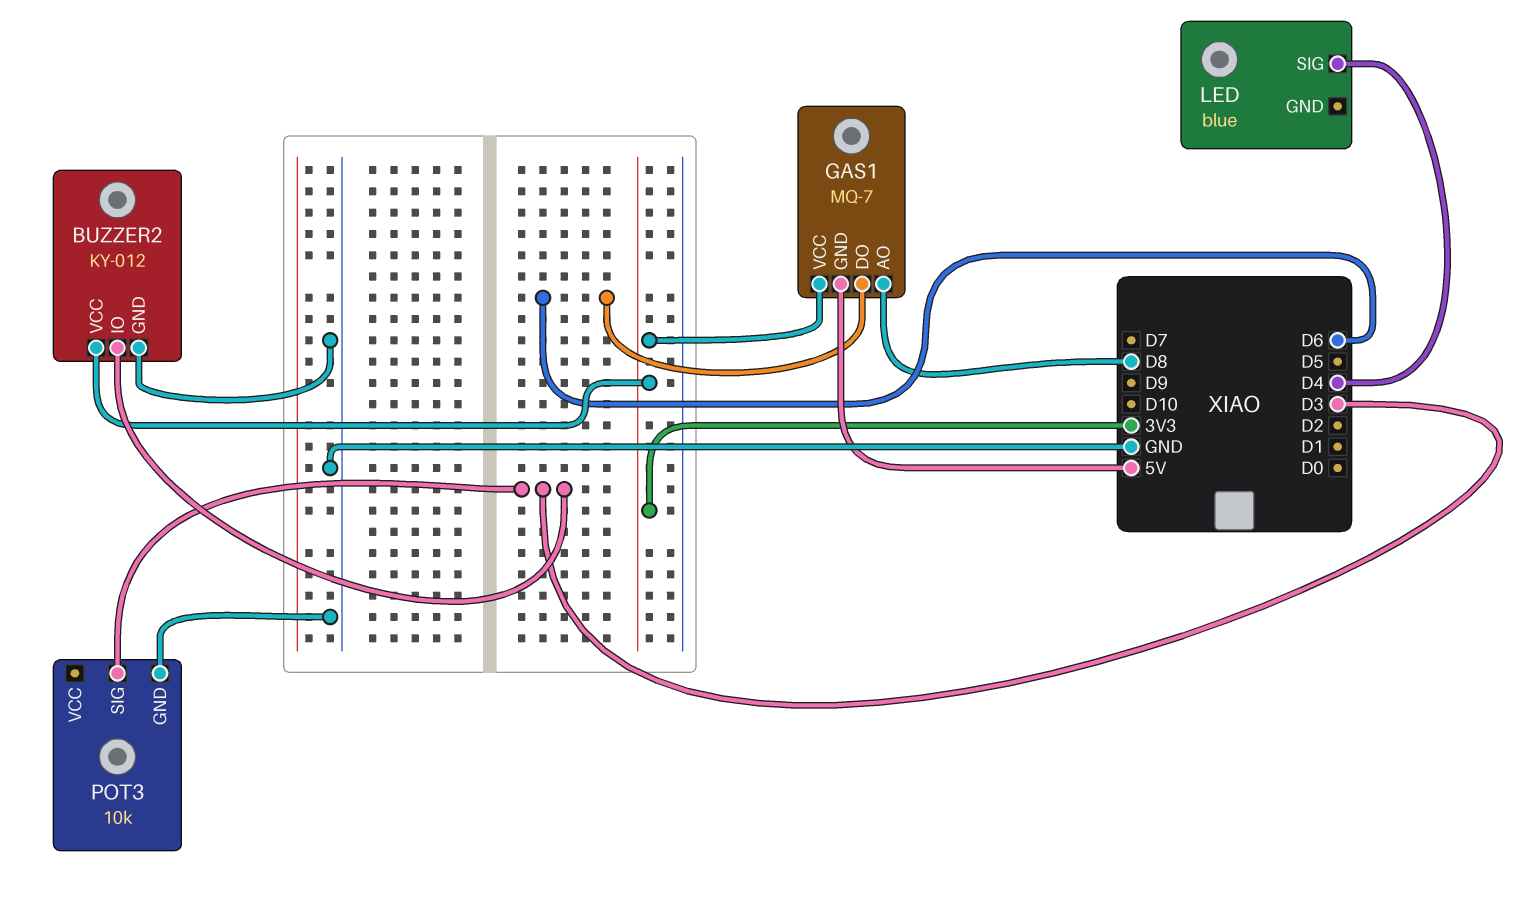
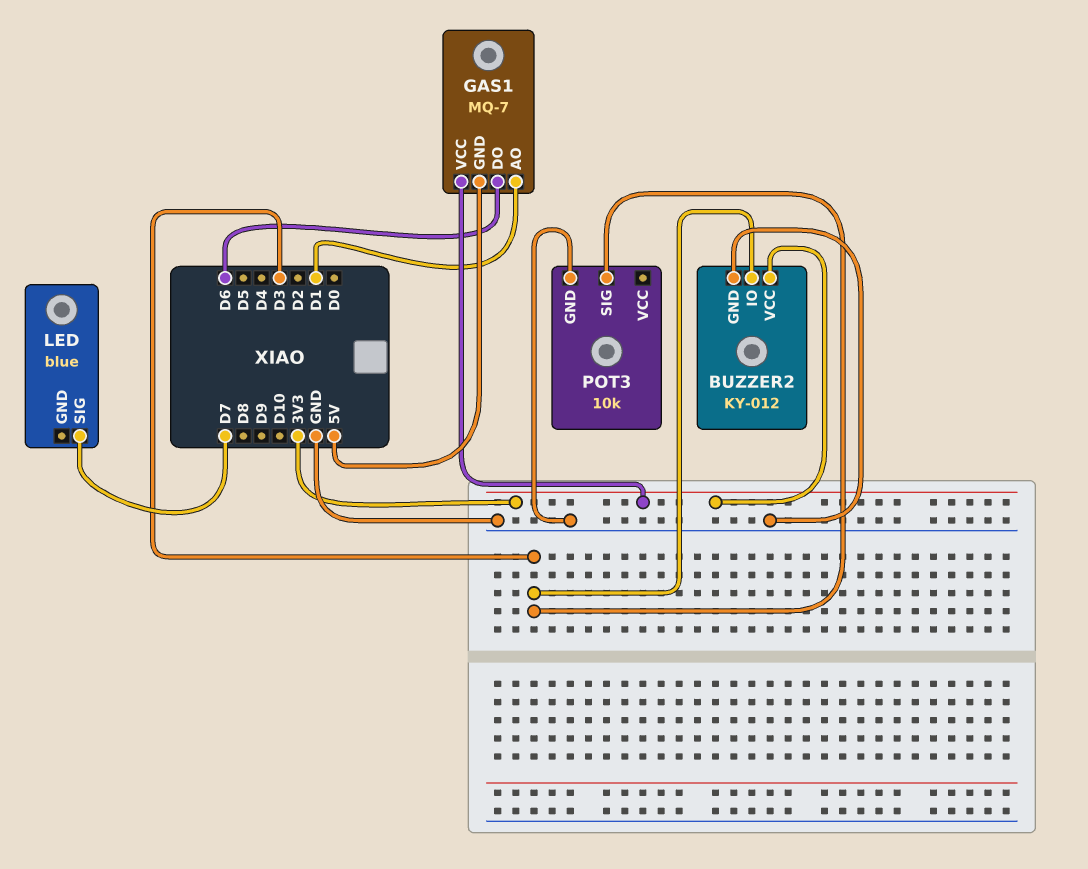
GAS1 pin AO: D8 -> D1
LED pin SIG: D4 -> D7

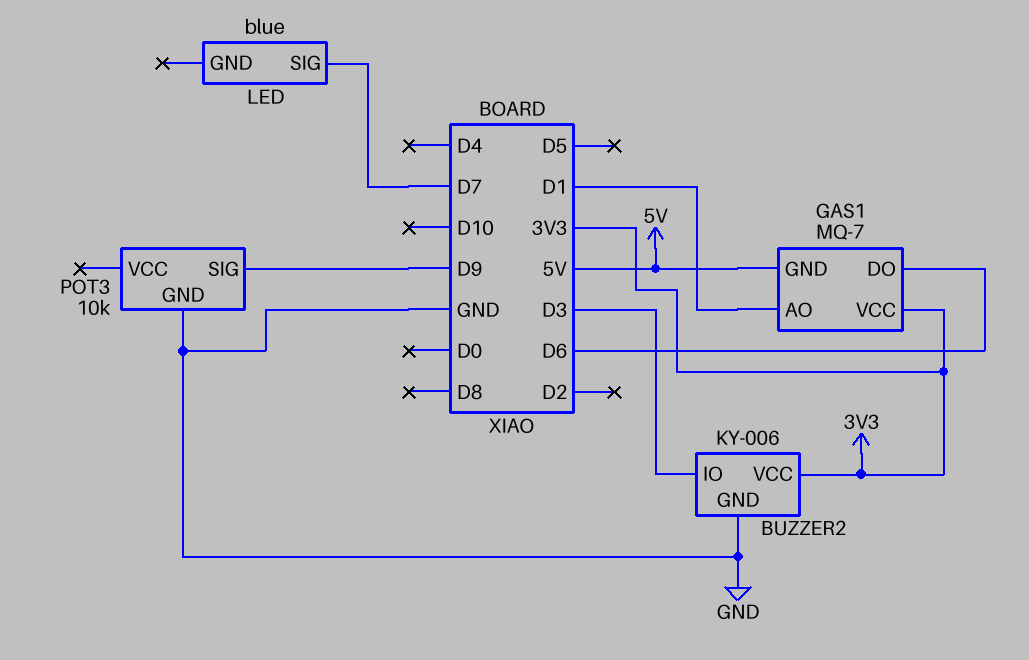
BUZZER2: KY-012 -> KY-006
POT3 pin SIG: D3 -> D9

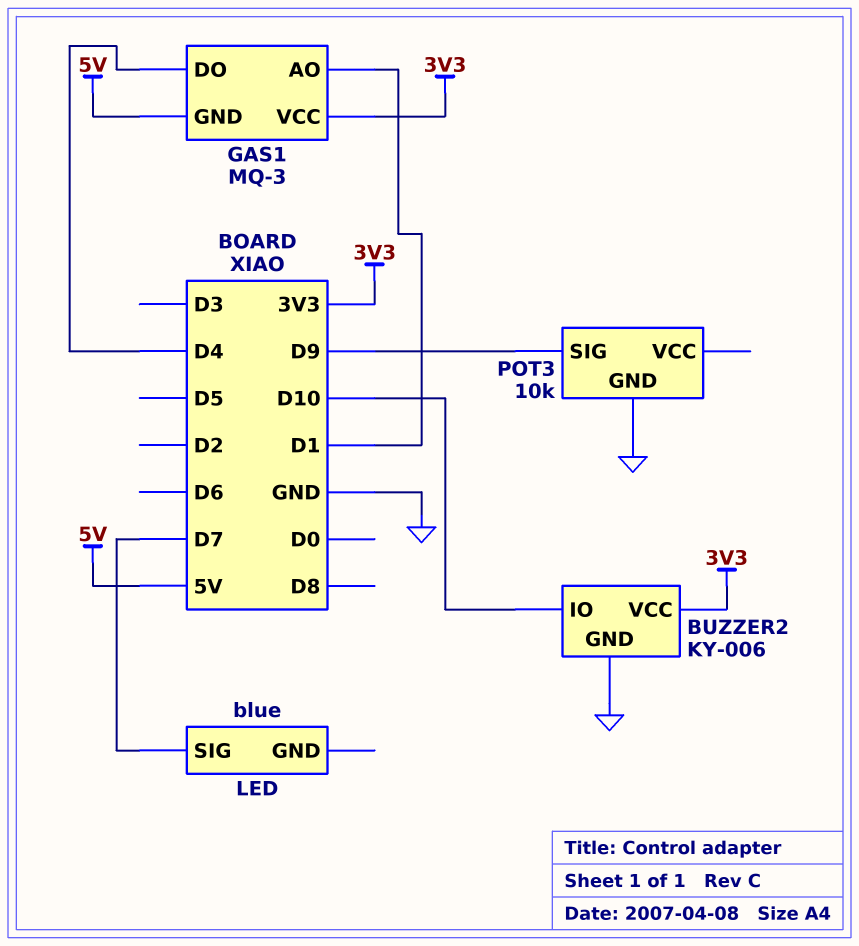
BUZZER2 pin IO: D3 -> D10
GAS1: MQ-7 -> MQ-3
GAS1 pin DO: D6 -> D4

